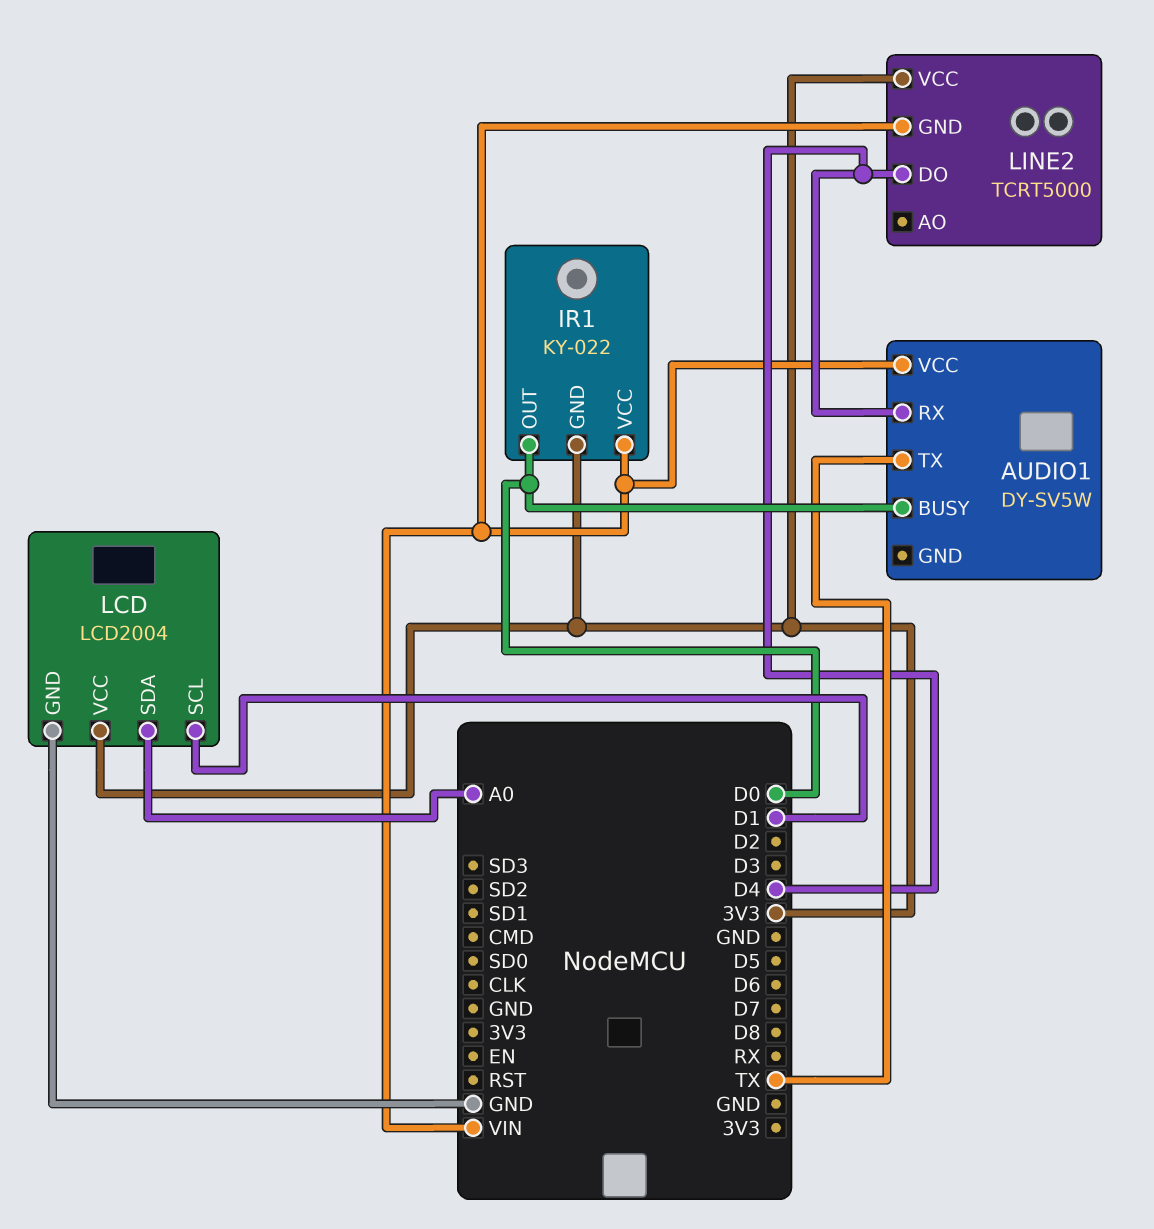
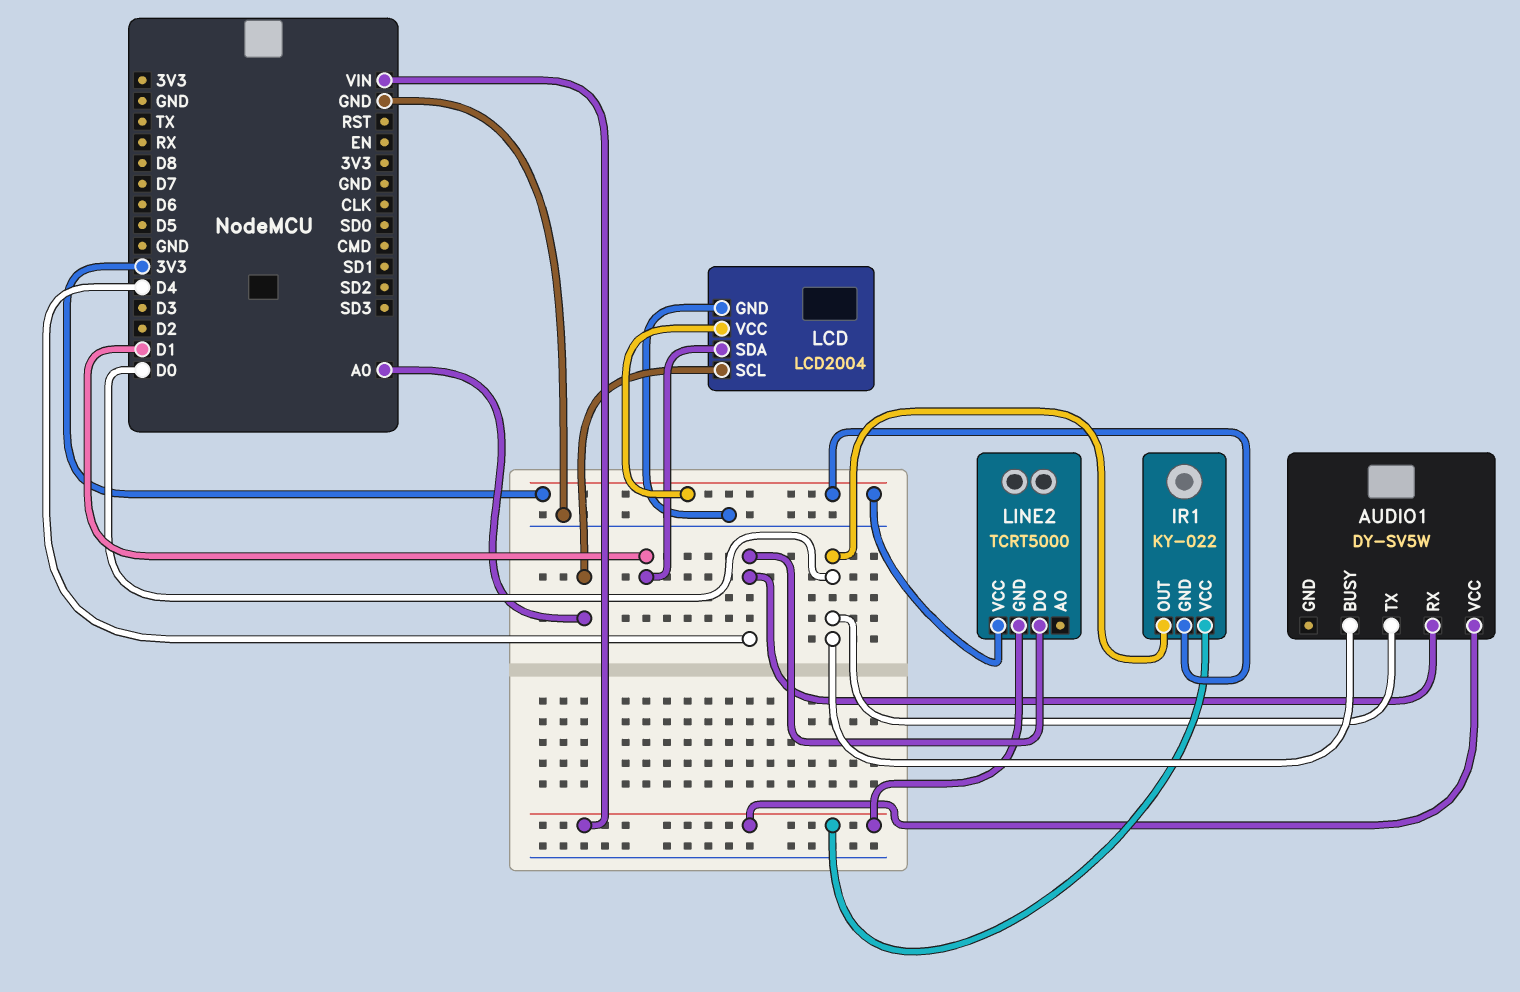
AUDIO1 pin TX: TX -> D0
LCD pin SCL: D1 -> A0
LCD pin SDA: A0 -> D1

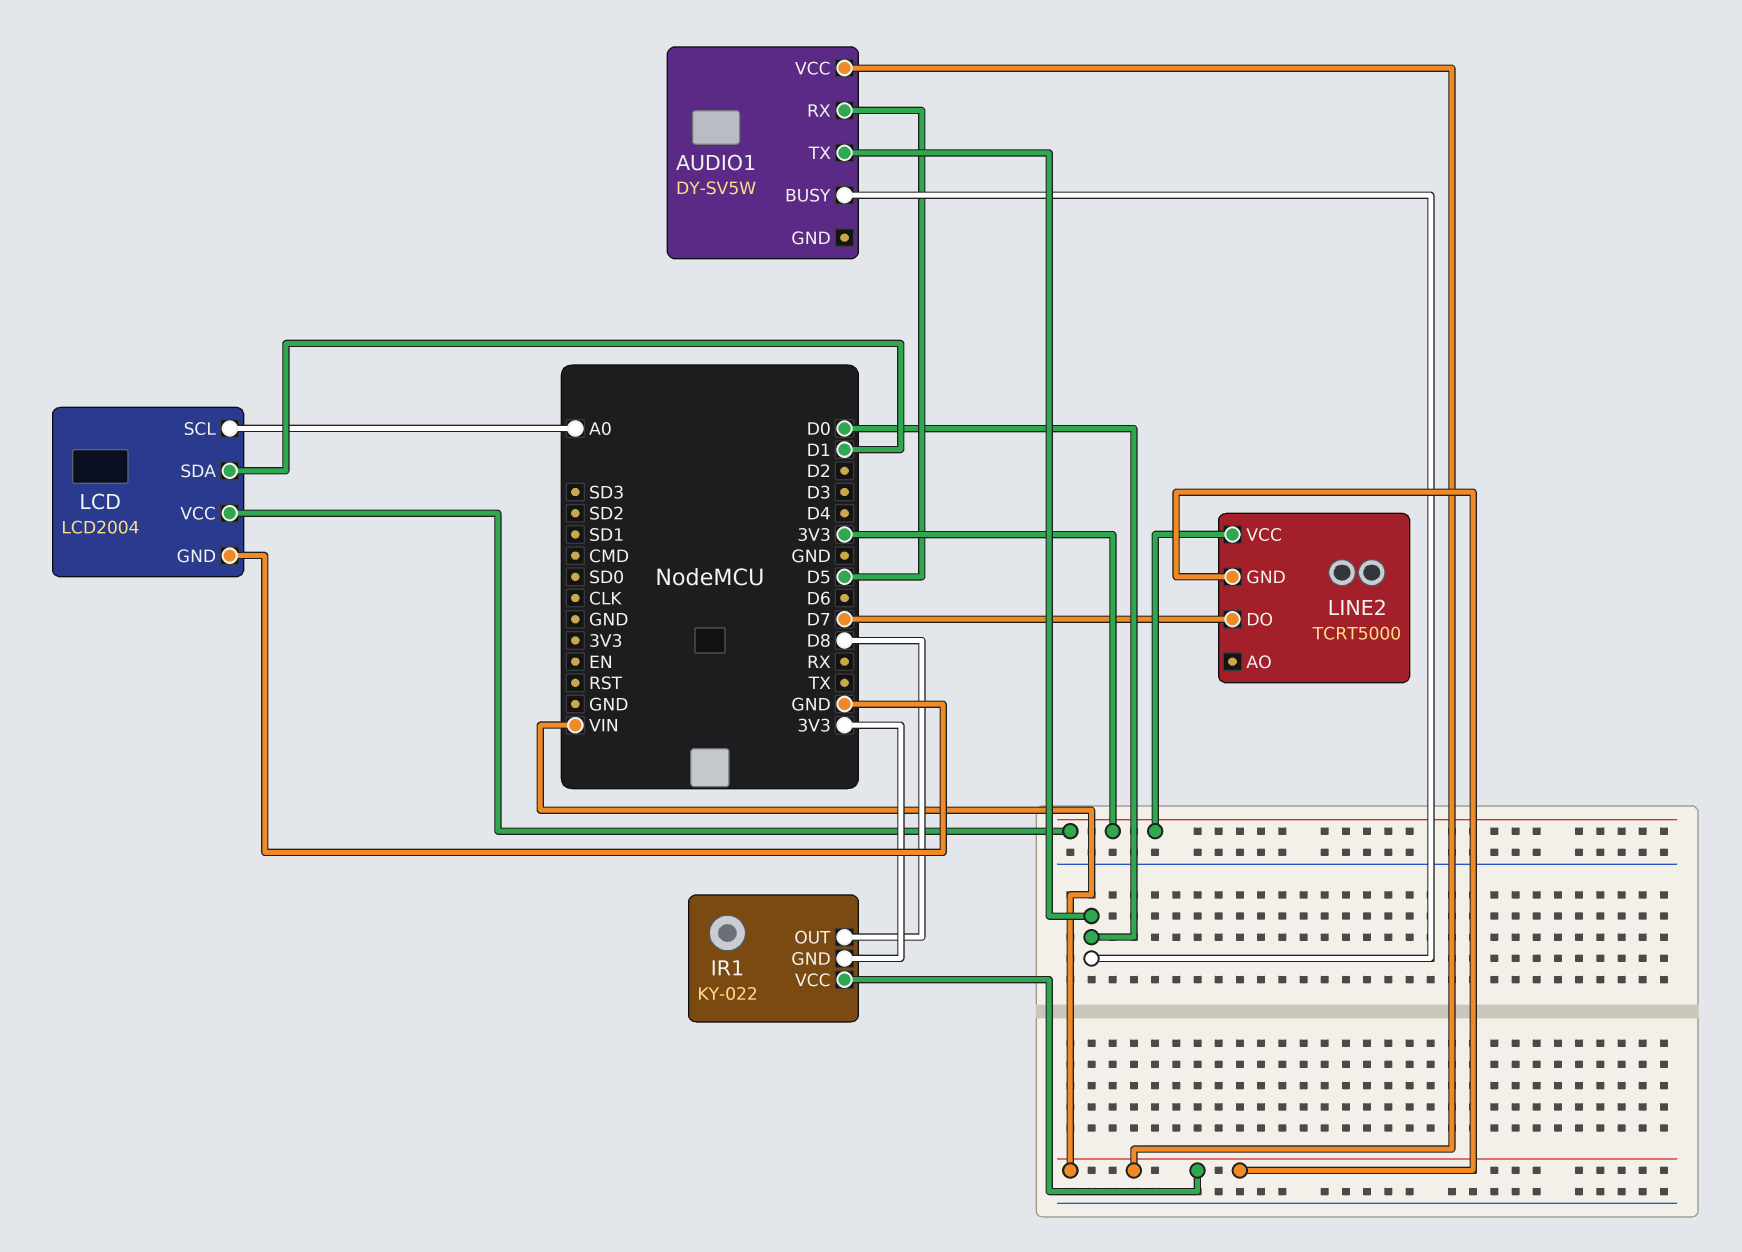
AUDIO1 pin RX: D4 -> D5
IR1 pin OUT: D0 -> D8
LINE2 pin DO: D4 -> D7

